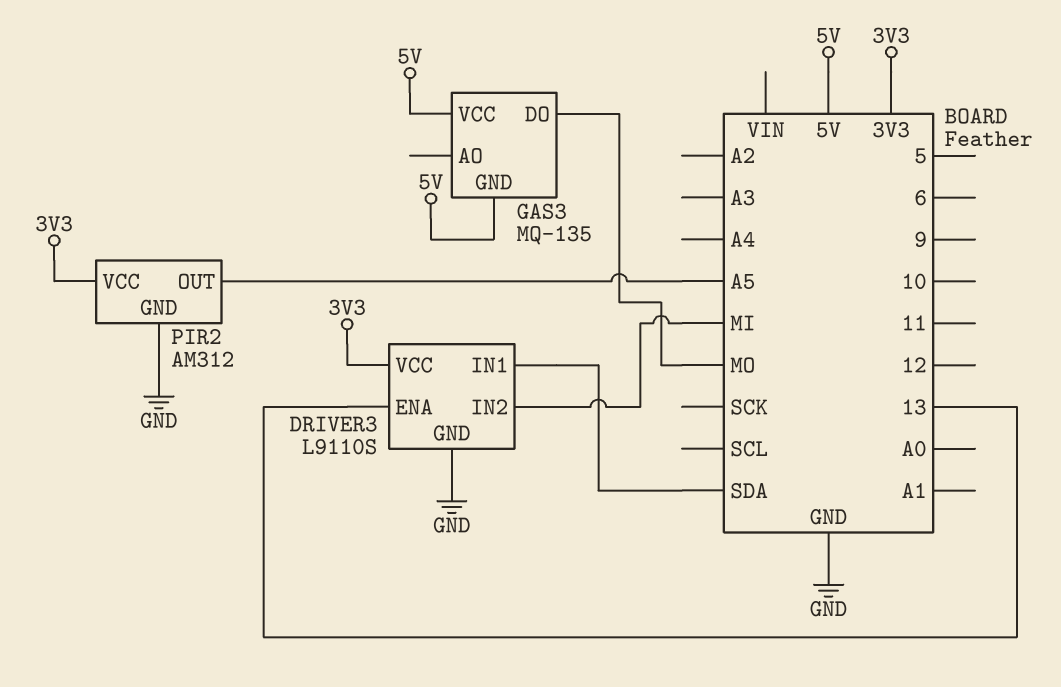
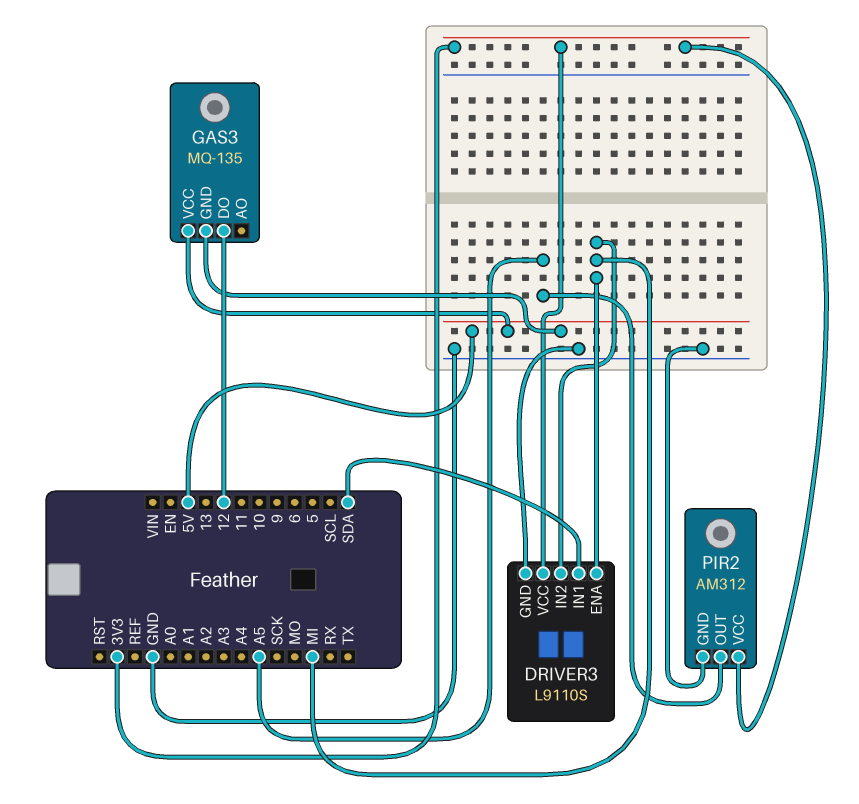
DRIVER3 pin ENA: 13 -> MI
GAS3 pin DO: MO -> 12

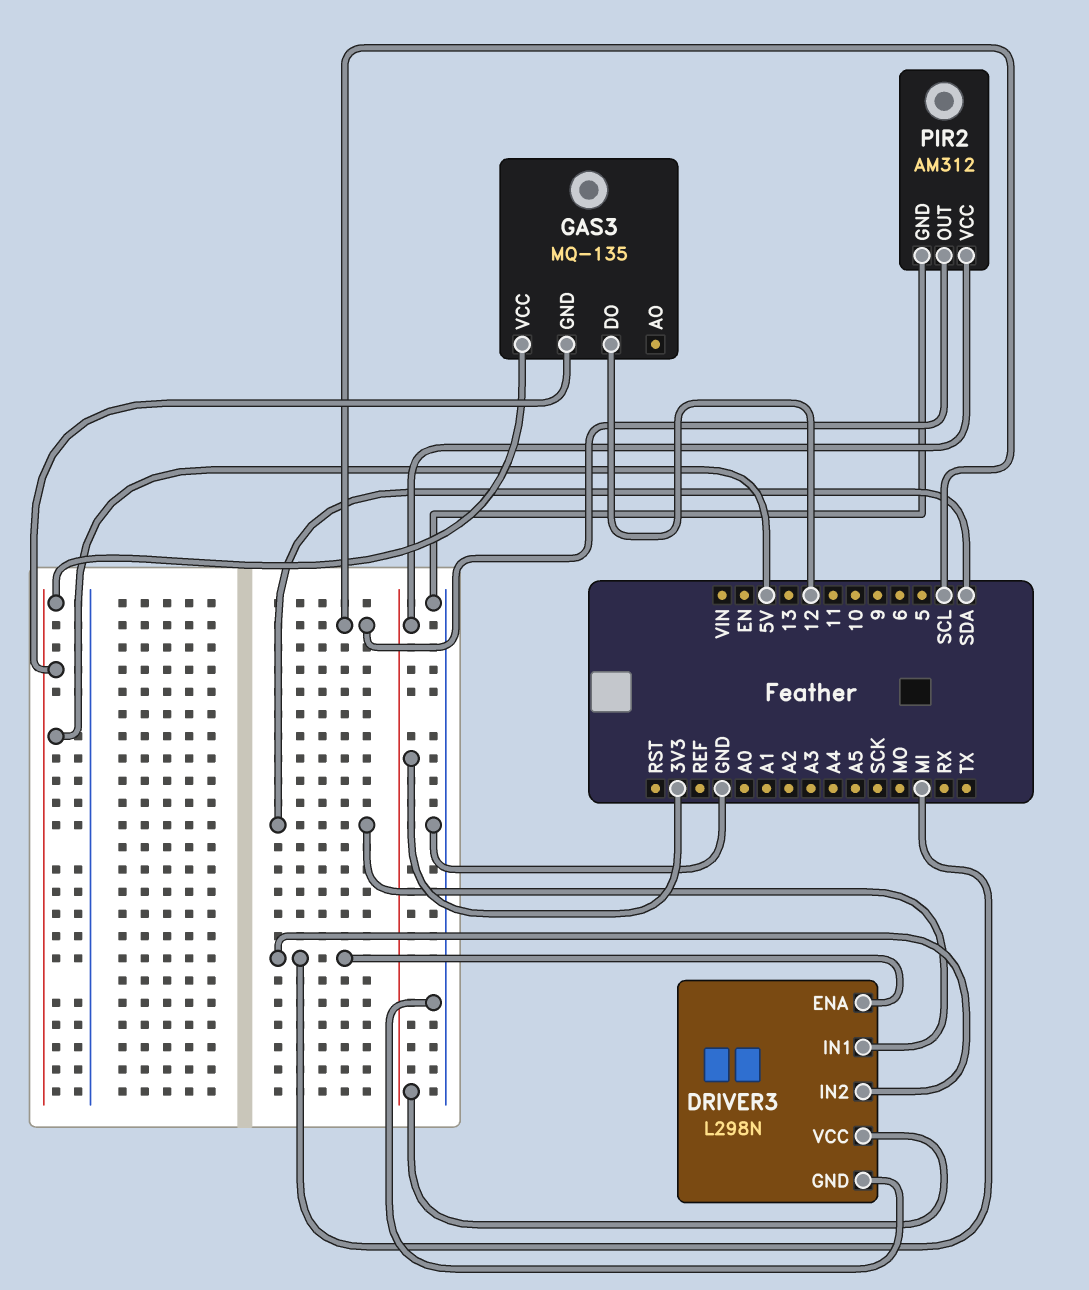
DRIVER3: L9110S -> L298N
PIR2 pin OUT: A5 -> SCL

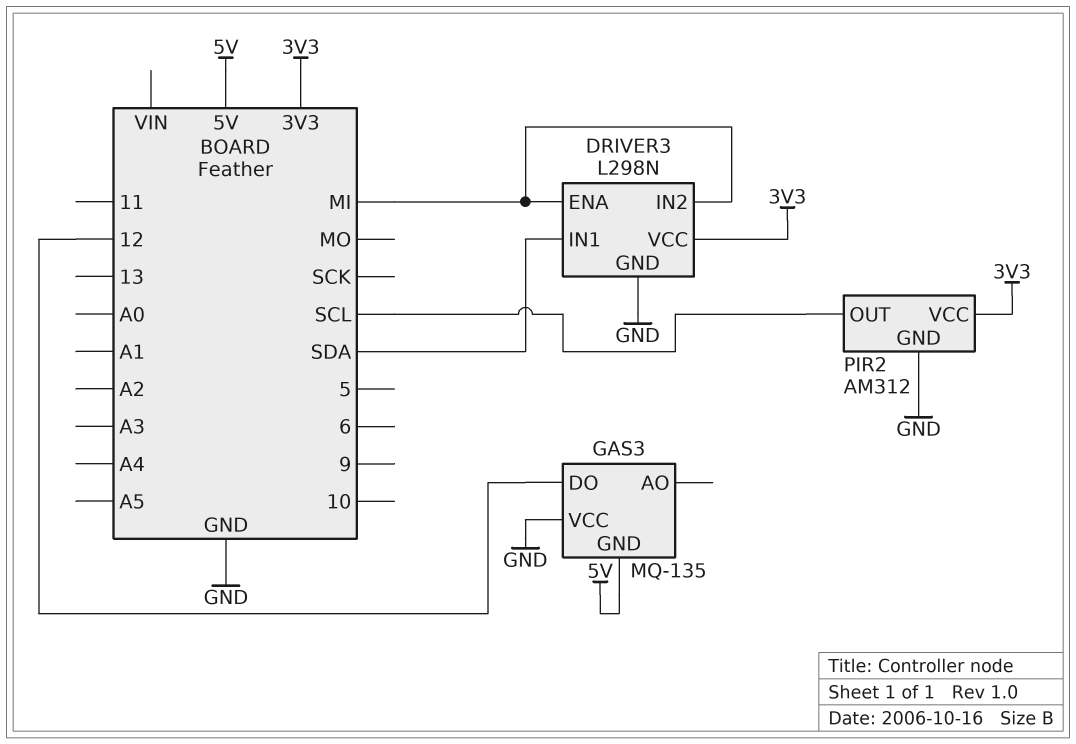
GAS3 pin VCC: 5V -> GND

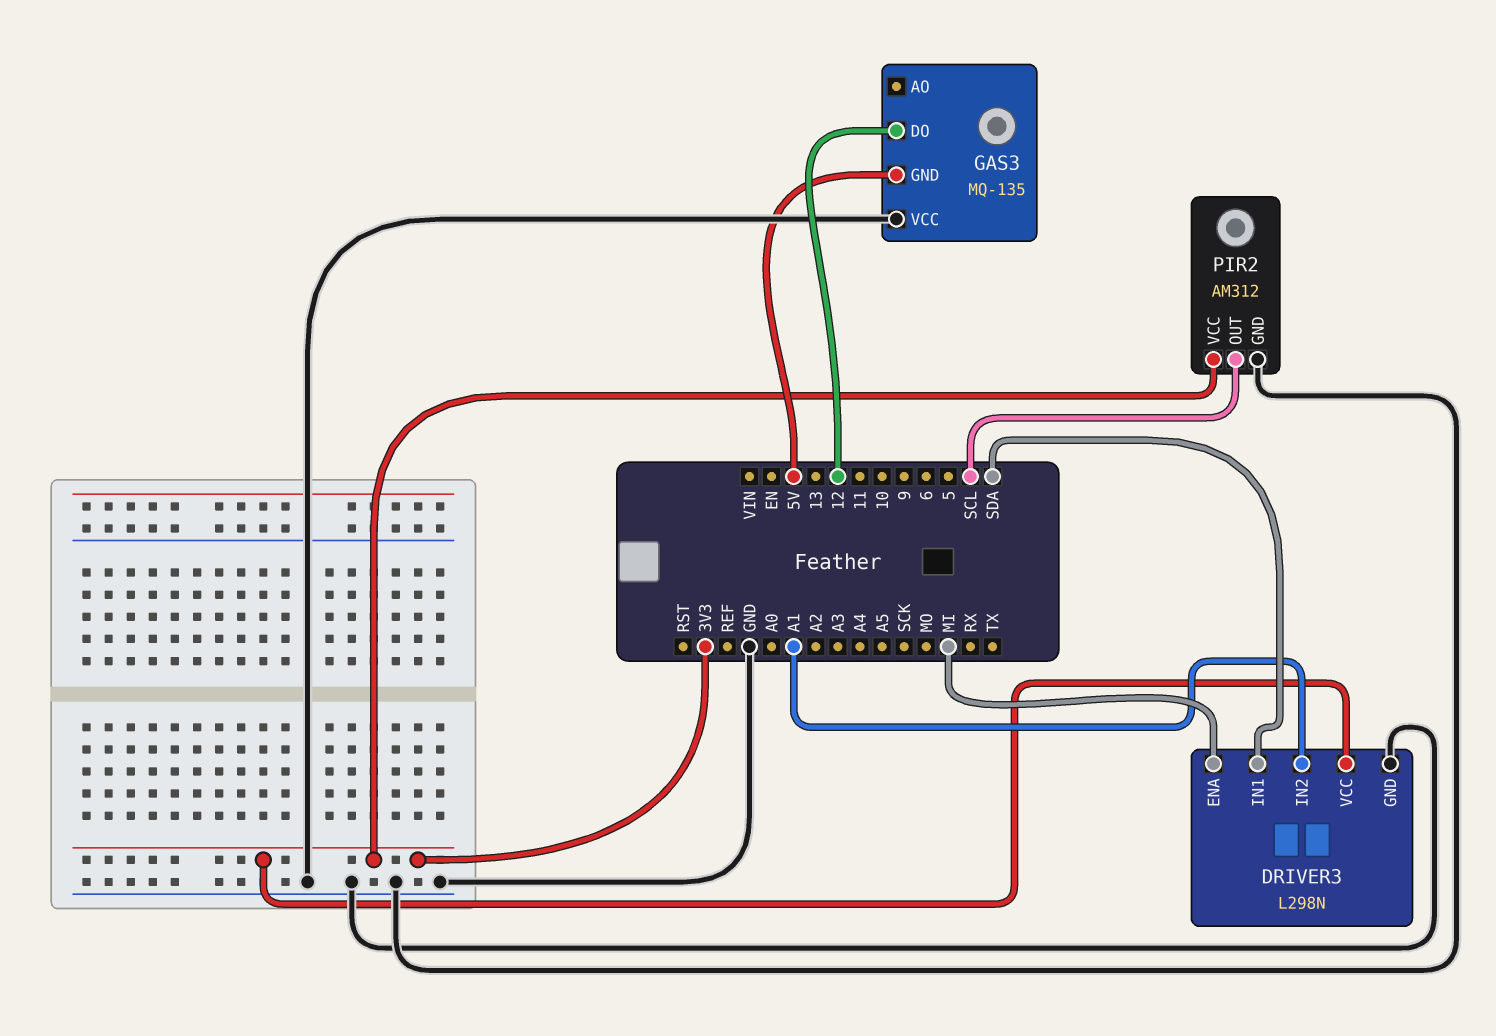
DRIVER3 pin IN2: MI -> A1

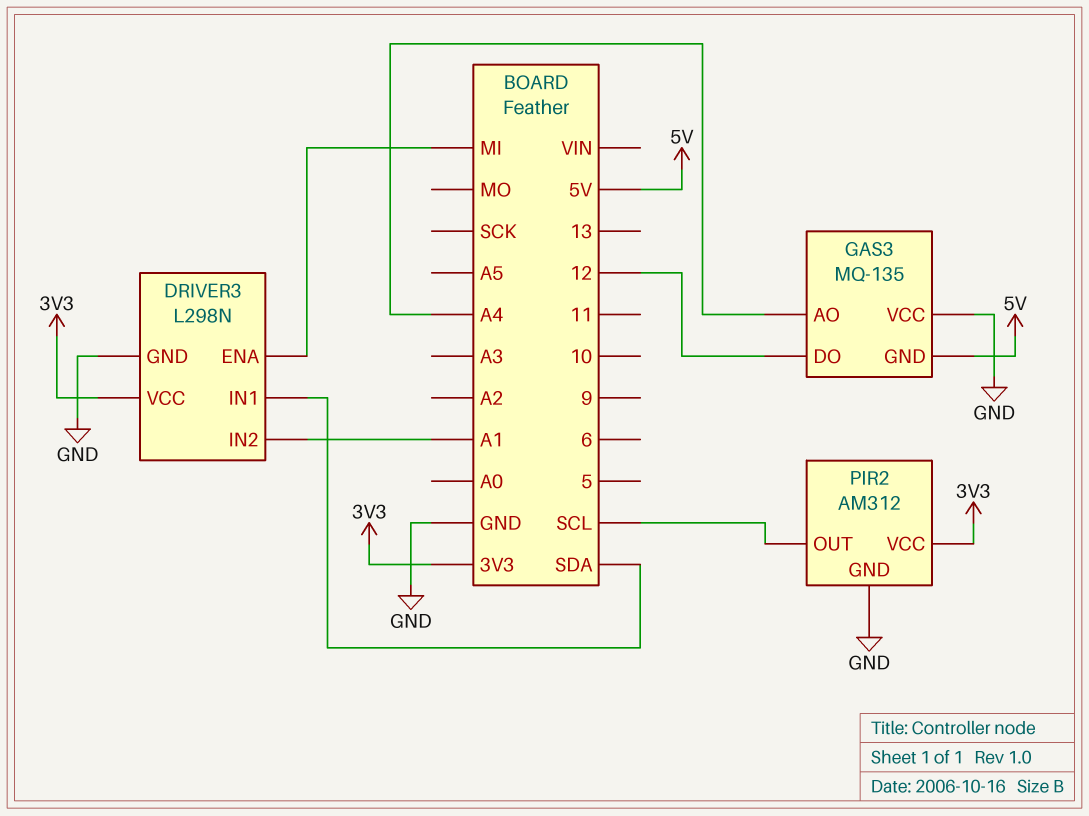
GAS3 pin AO: none -> A4

